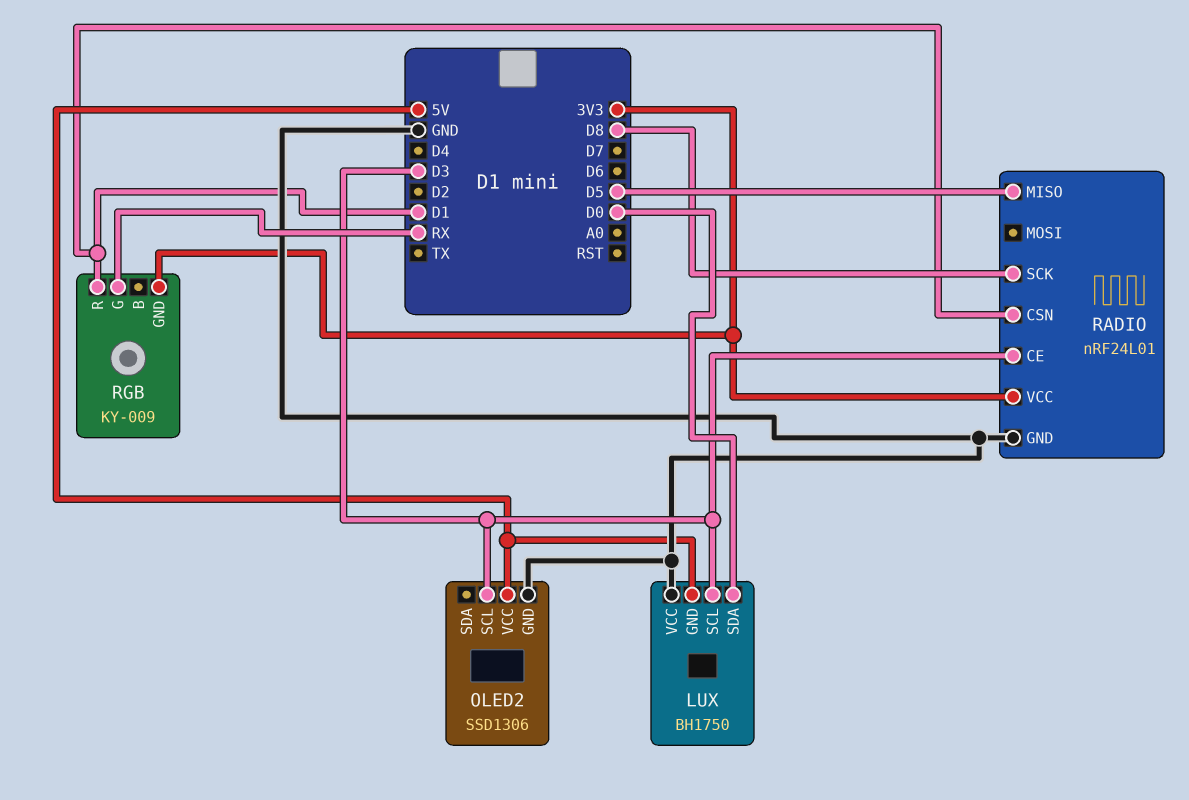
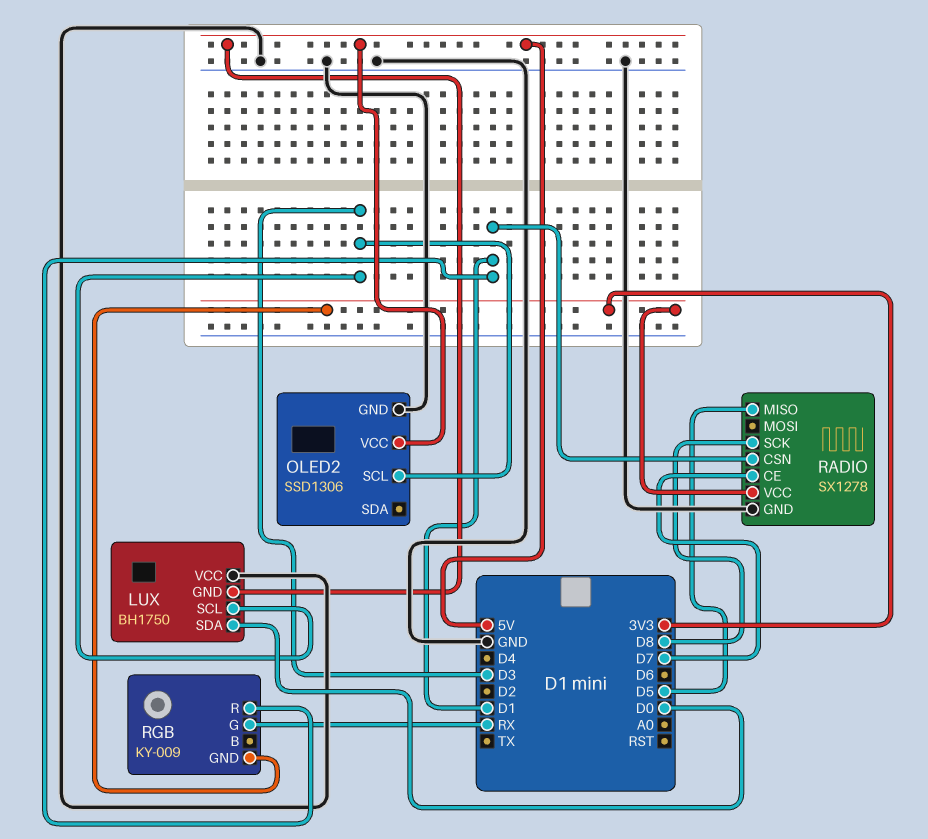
RADIO: nRF24L01 -> SX1278
RADIO pin CE: D3 -> D7

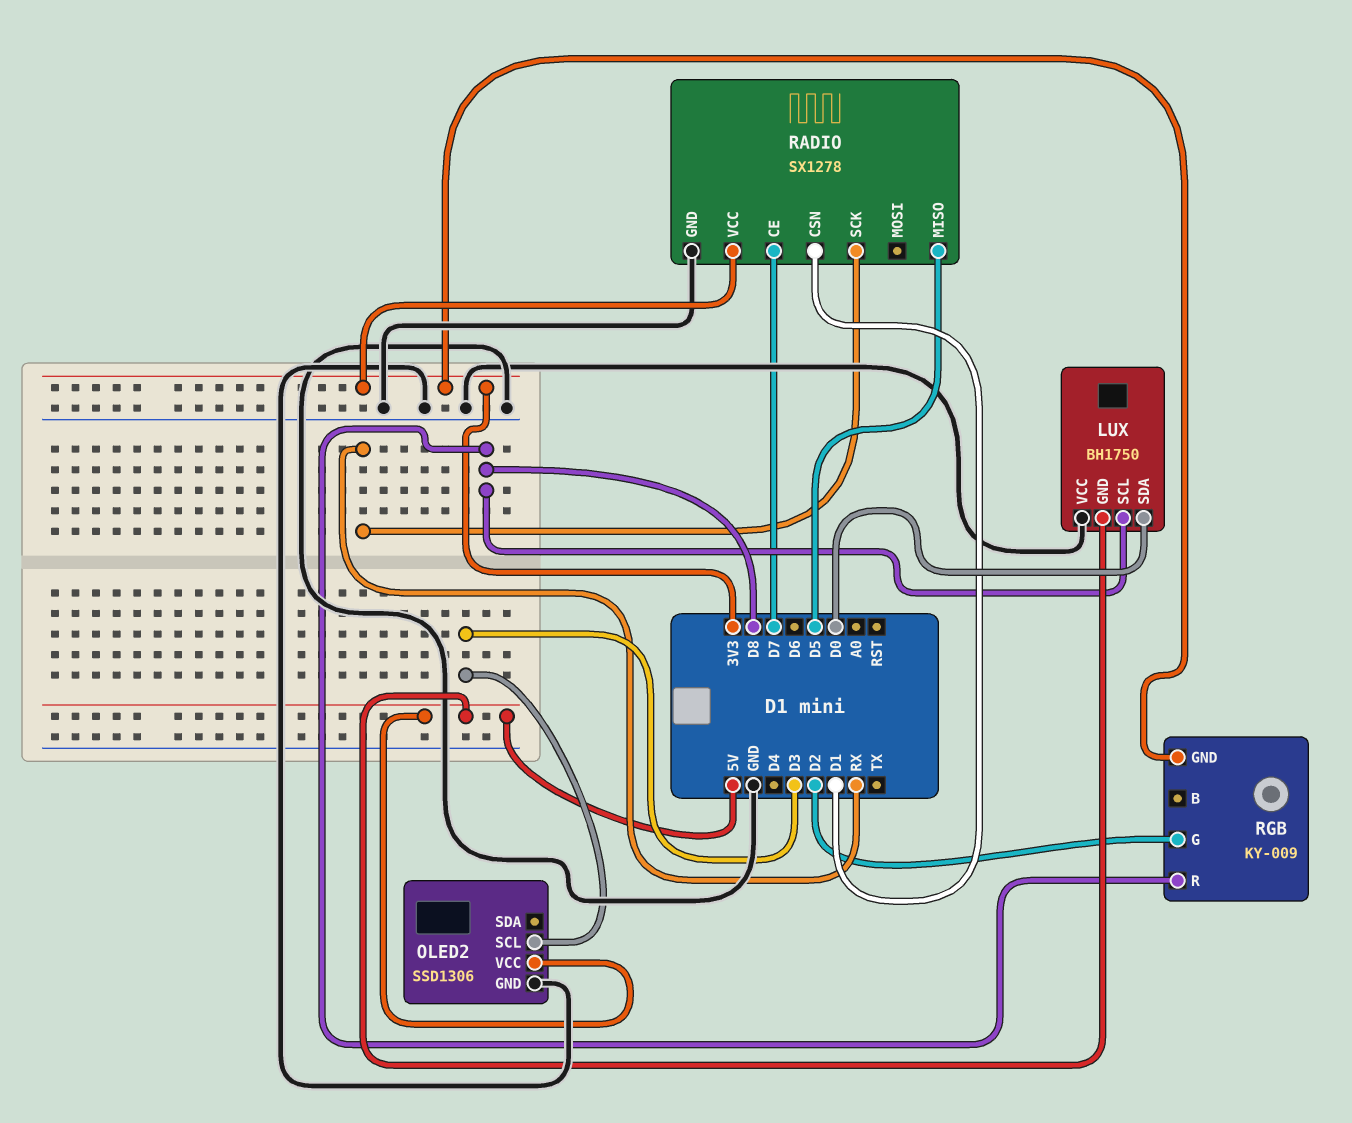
LUX pin SCL: D3 -> D8
RADIO pin SCK: D8 -> RX
RGB pin G: RX -> D2
RGB pin R: D1 -> D8

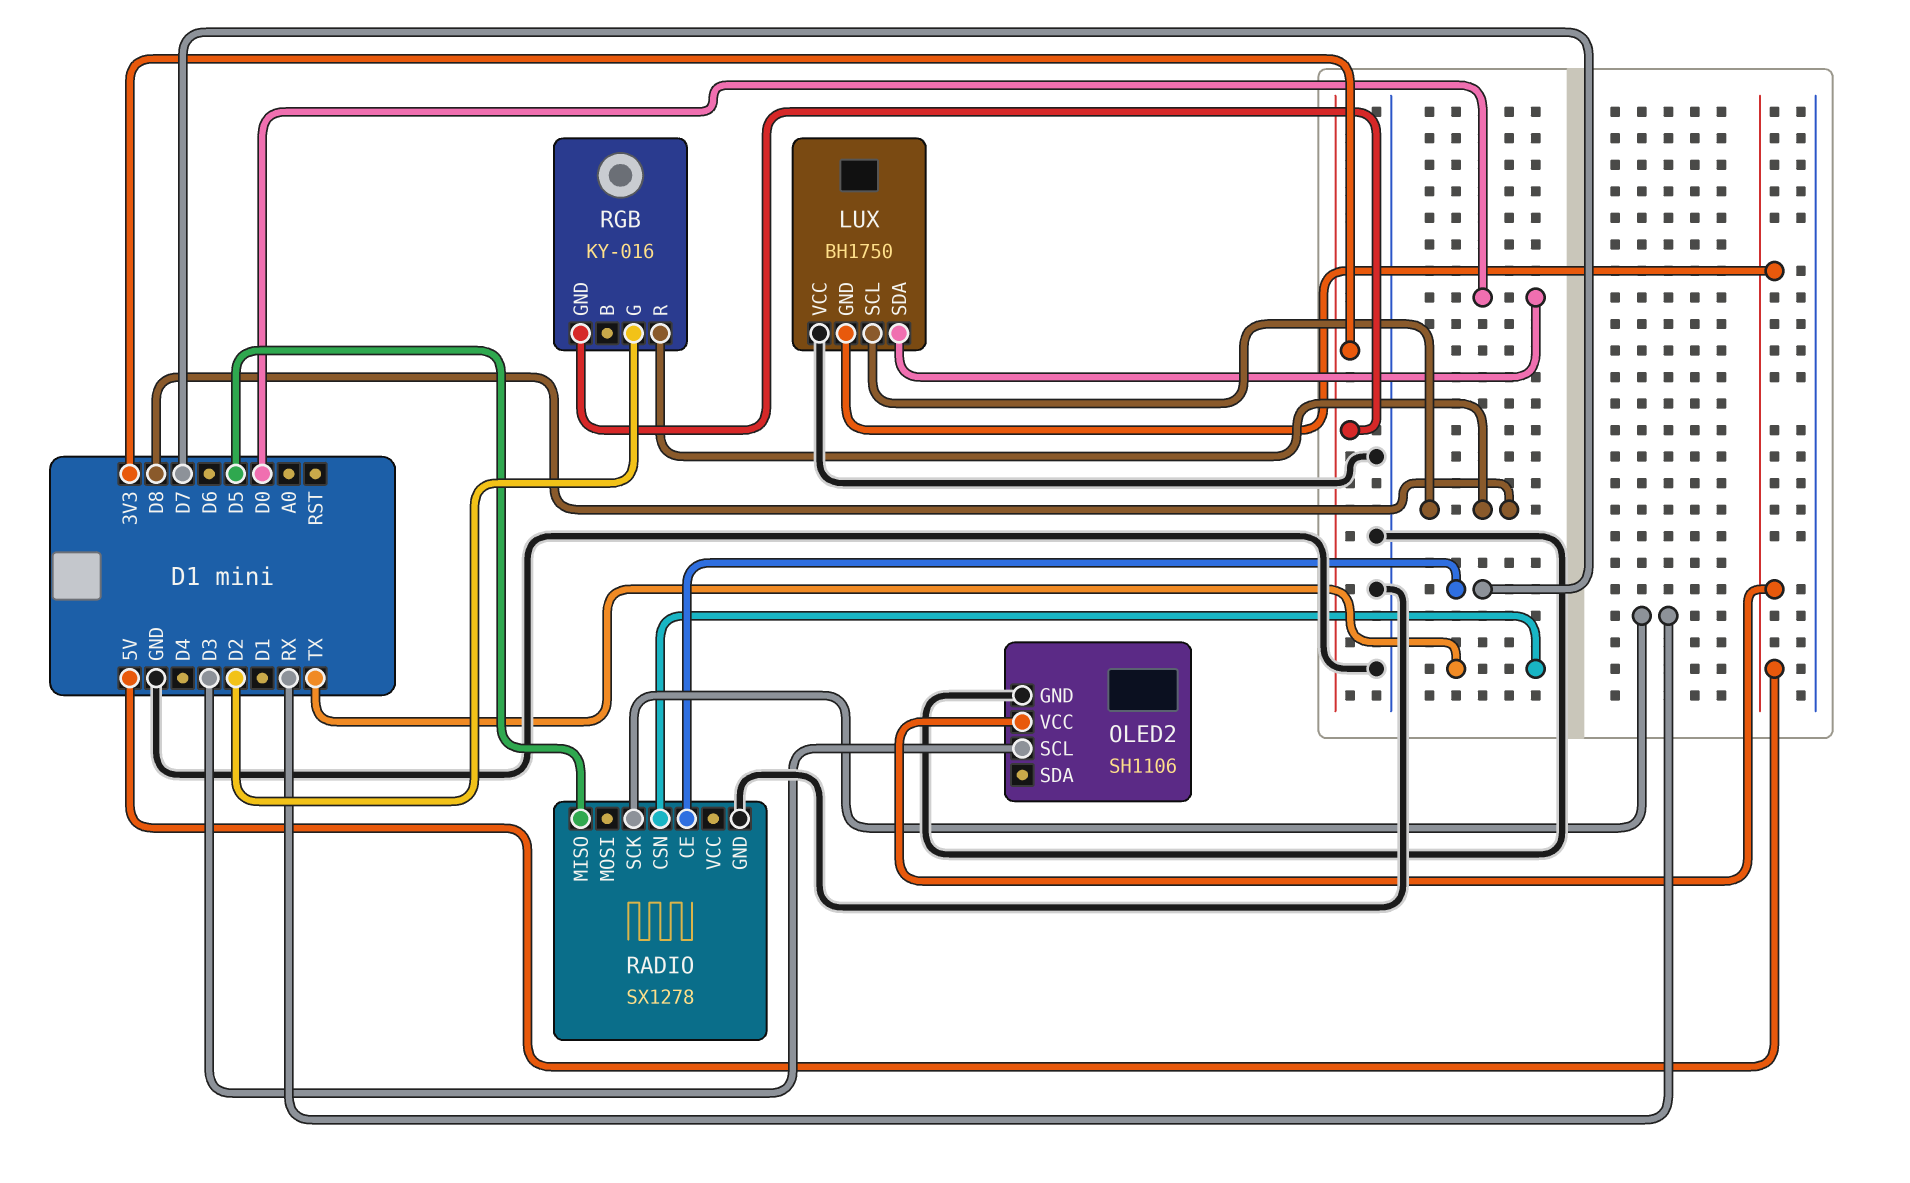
OLED2: SSD1306 -> SH1106
RADIO pin CSN: D1 -> TX
RADIO pin VCC: 3V3 -> none
RGB: KY-009 -> KY-016

